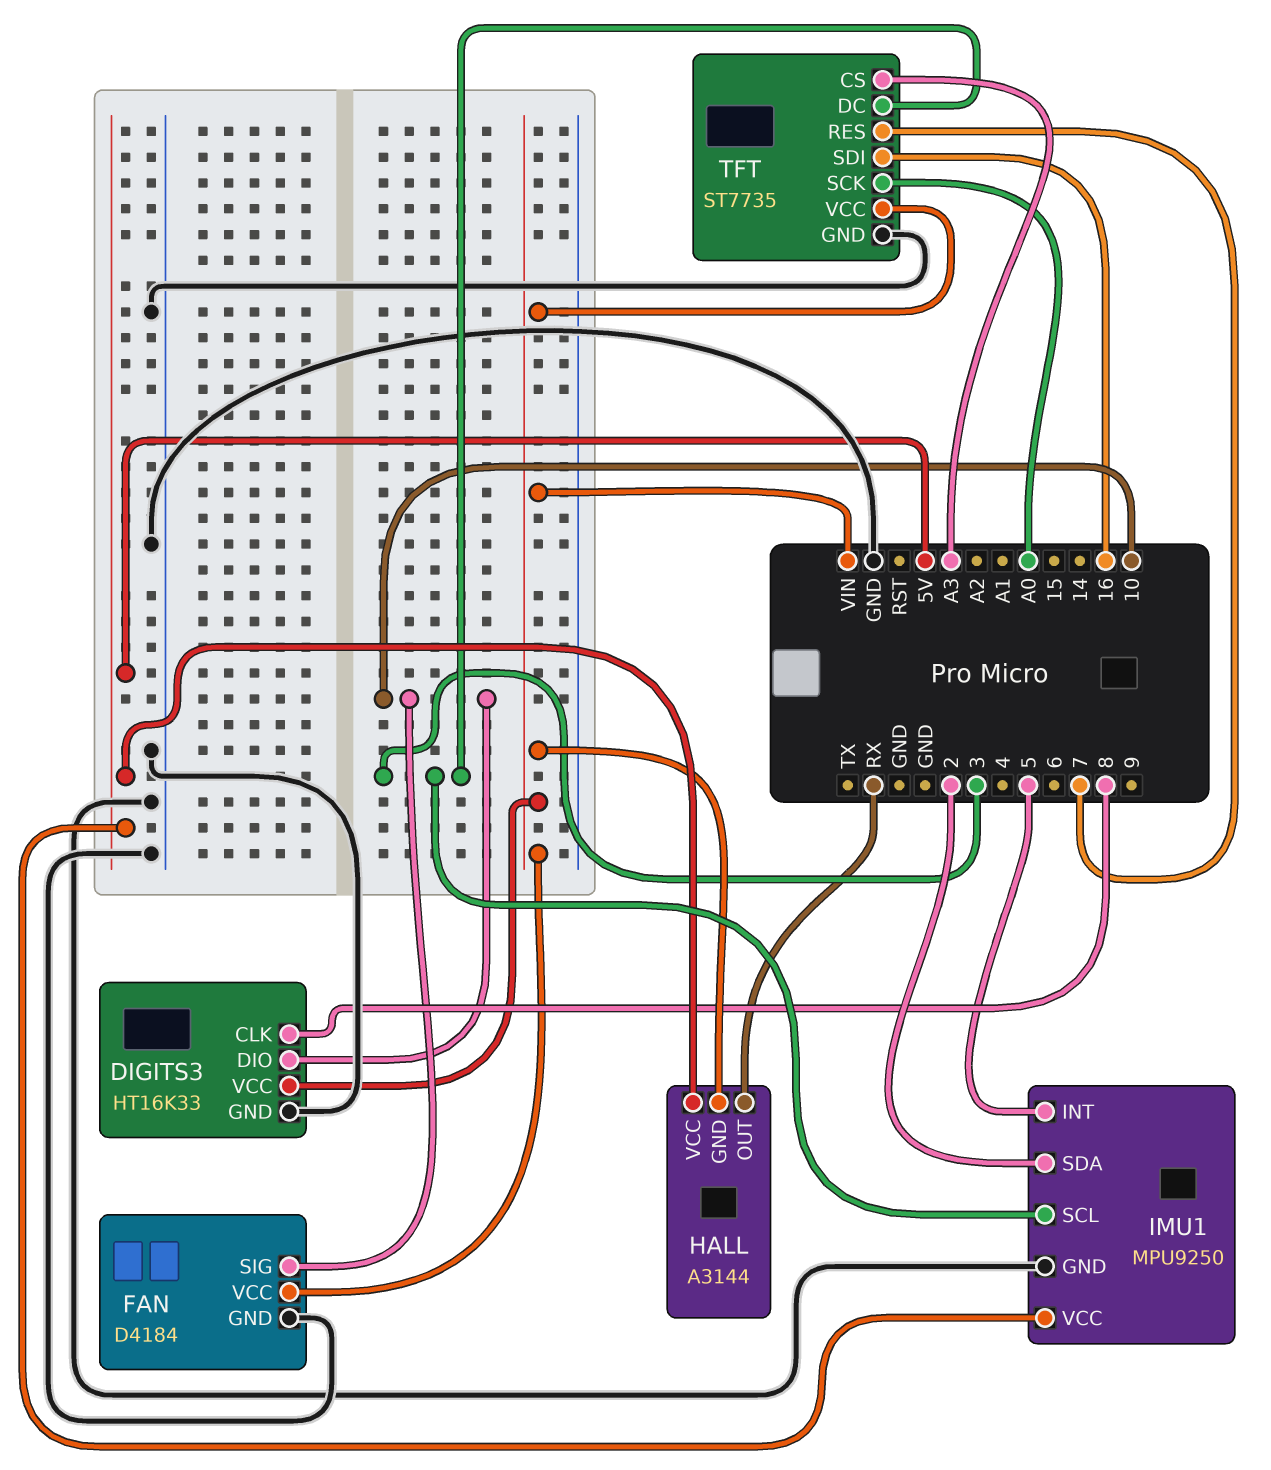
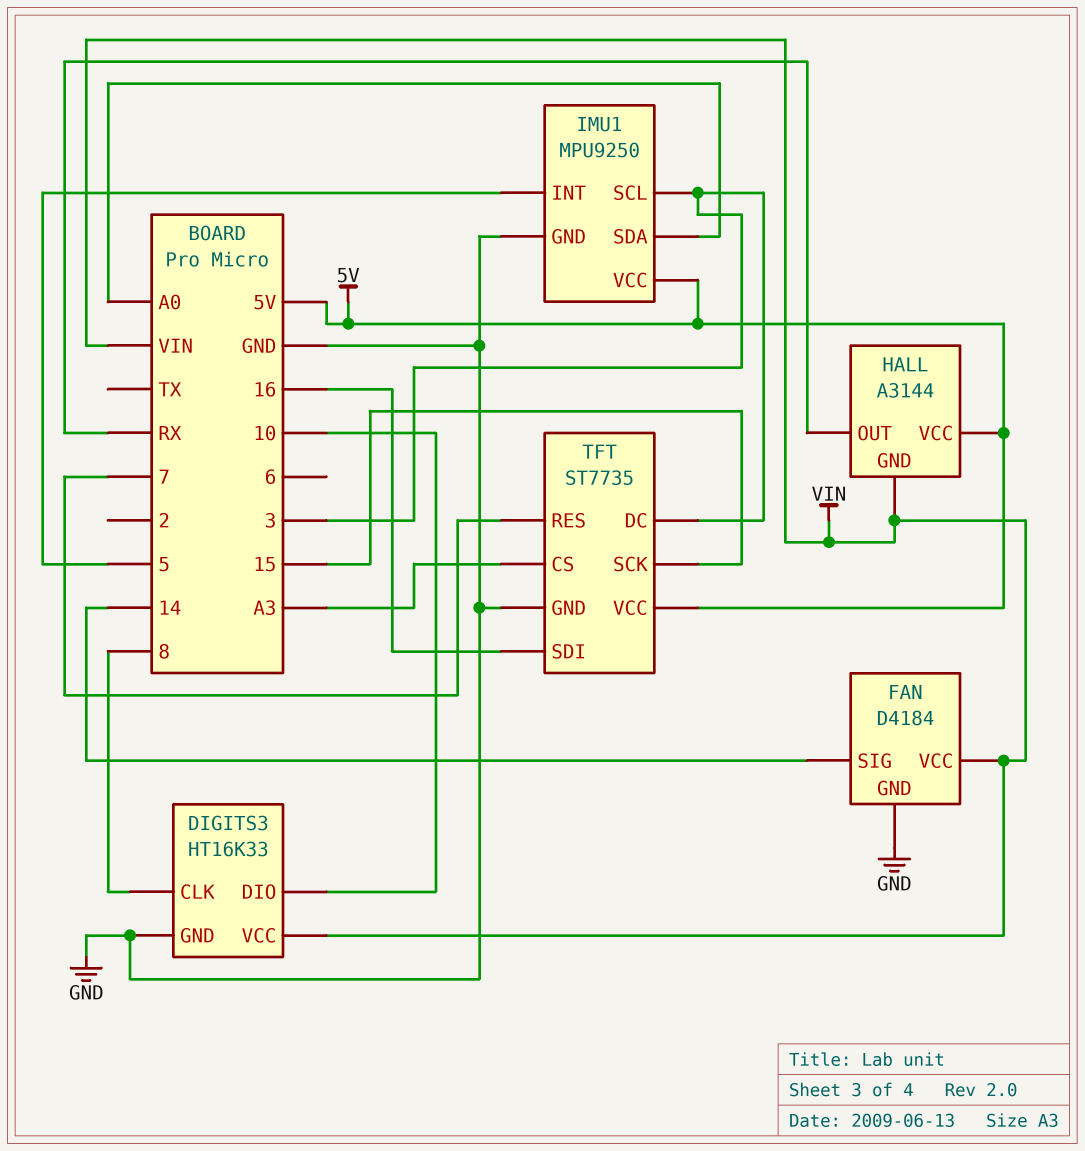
FAN pin SIG: 10 -> 14
IMU1 pin SDA: 2 -> A0
TFT pin SCK: A0 -> 15
TFT pin VCC: VIN -> 5V

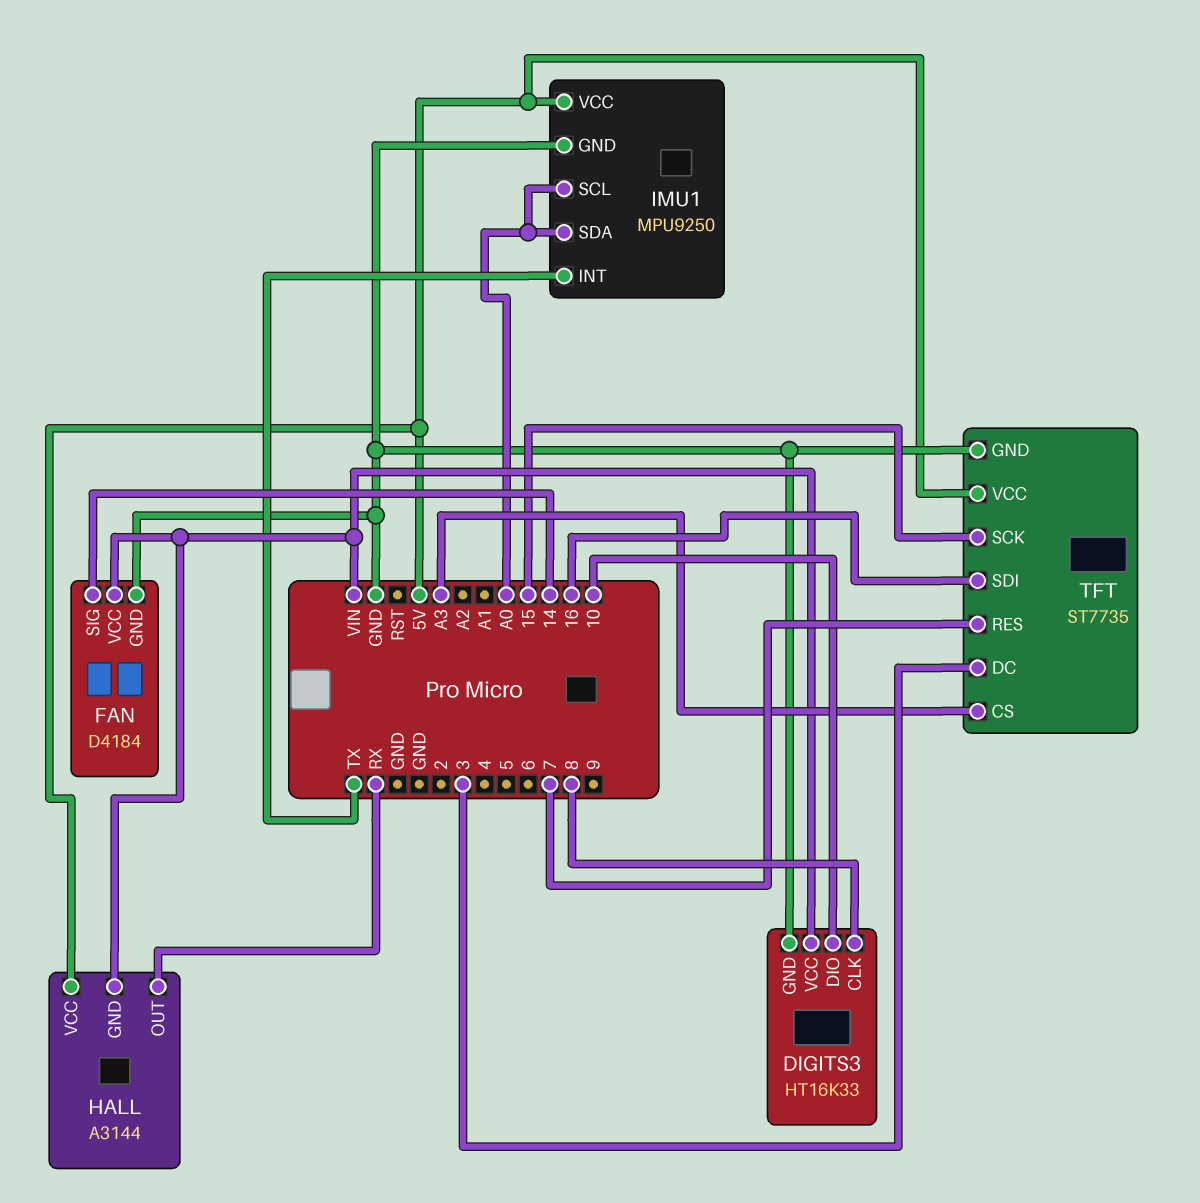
IMU1 pin INT: 5 -> TX
IMU1 pin SCL: 3 -> A0

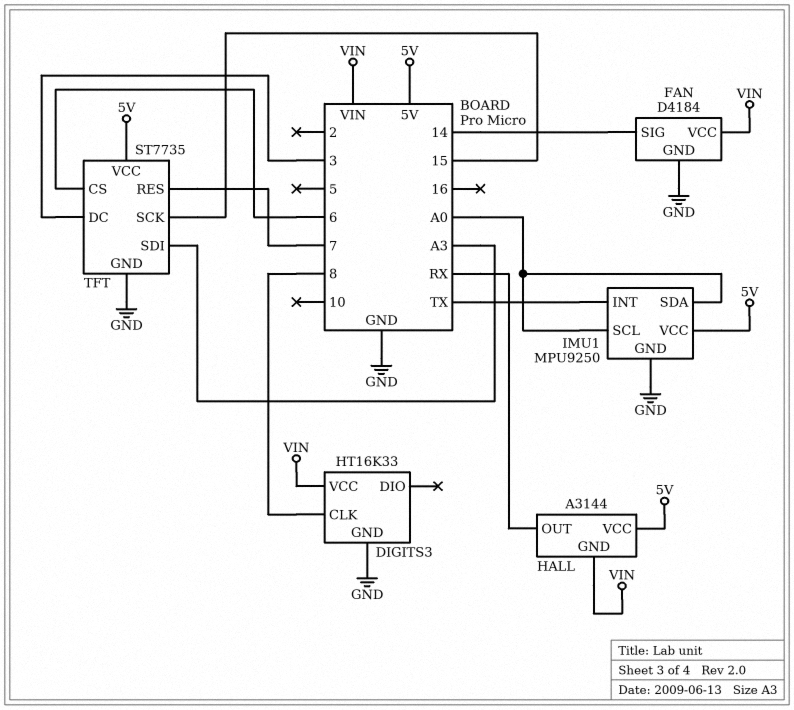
DIGITS3 pin DIO: 10 -> none
TFT pin CS: A3 -> 6
TFT pin SDI: 16 -> A3

